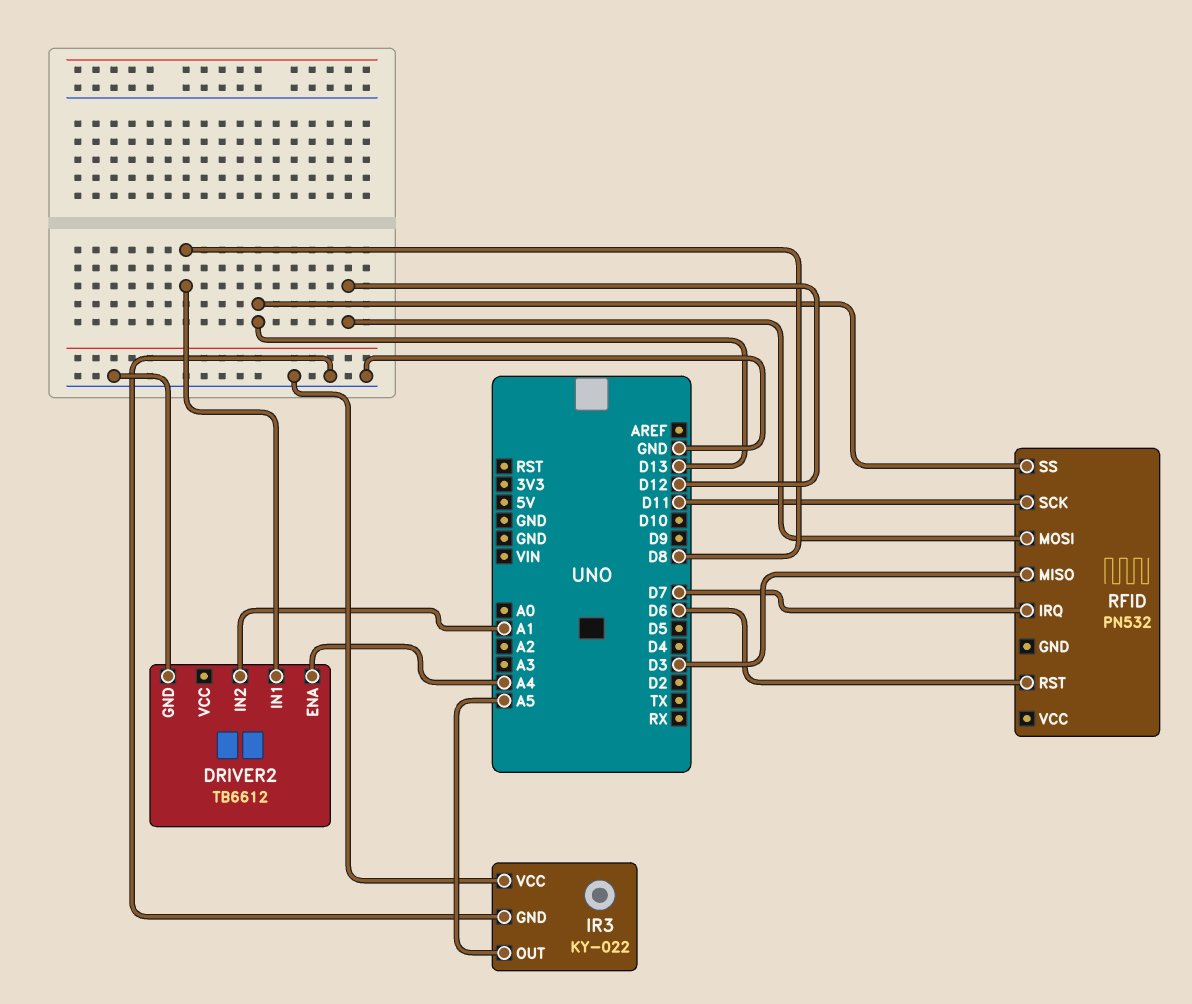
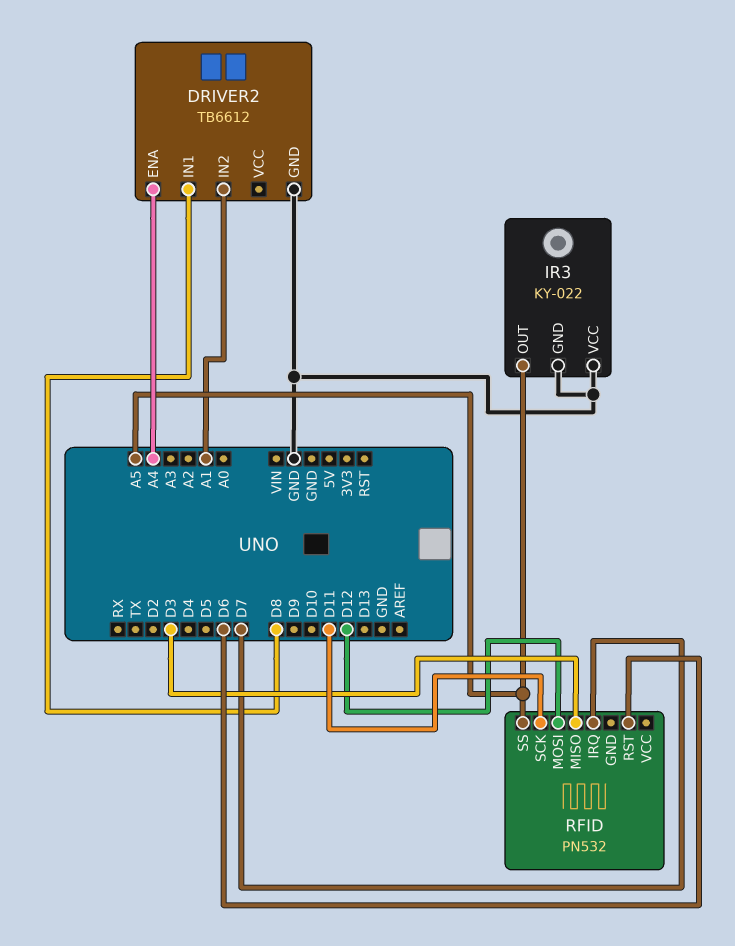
RFID pin SS: D13 -> A5

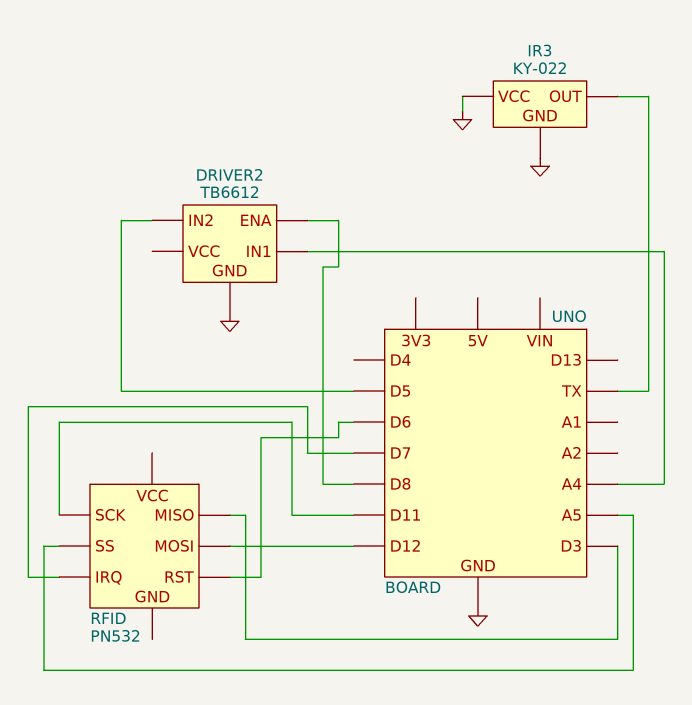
DRIVER2 pin ENA: A4 -> D8
DRIVER2 pin IN1: D8 -> A4
DRIVER2 pin IN2: A1 -> D5
IR3 pin OUT: A5 -> TX

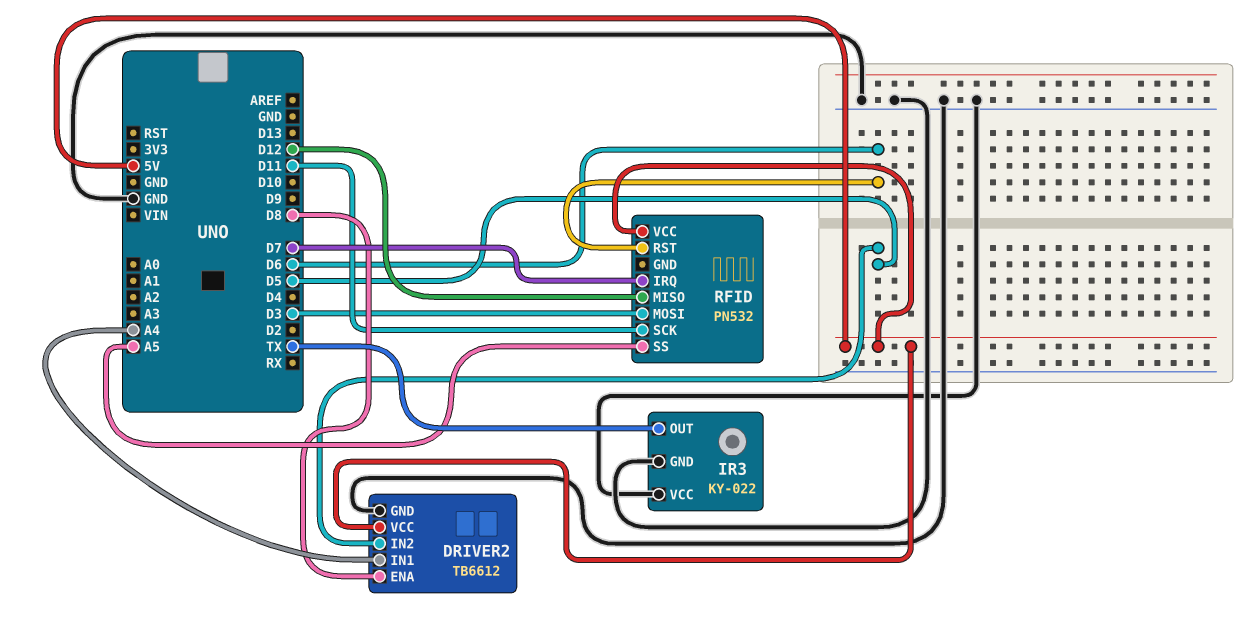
DRIVER2 pin VCC: none -> 5V
RFID pin MISO: D3 -> D12
RFID pin MOSI: D12 -> D3
RFID pin VCC: none -> 5V

